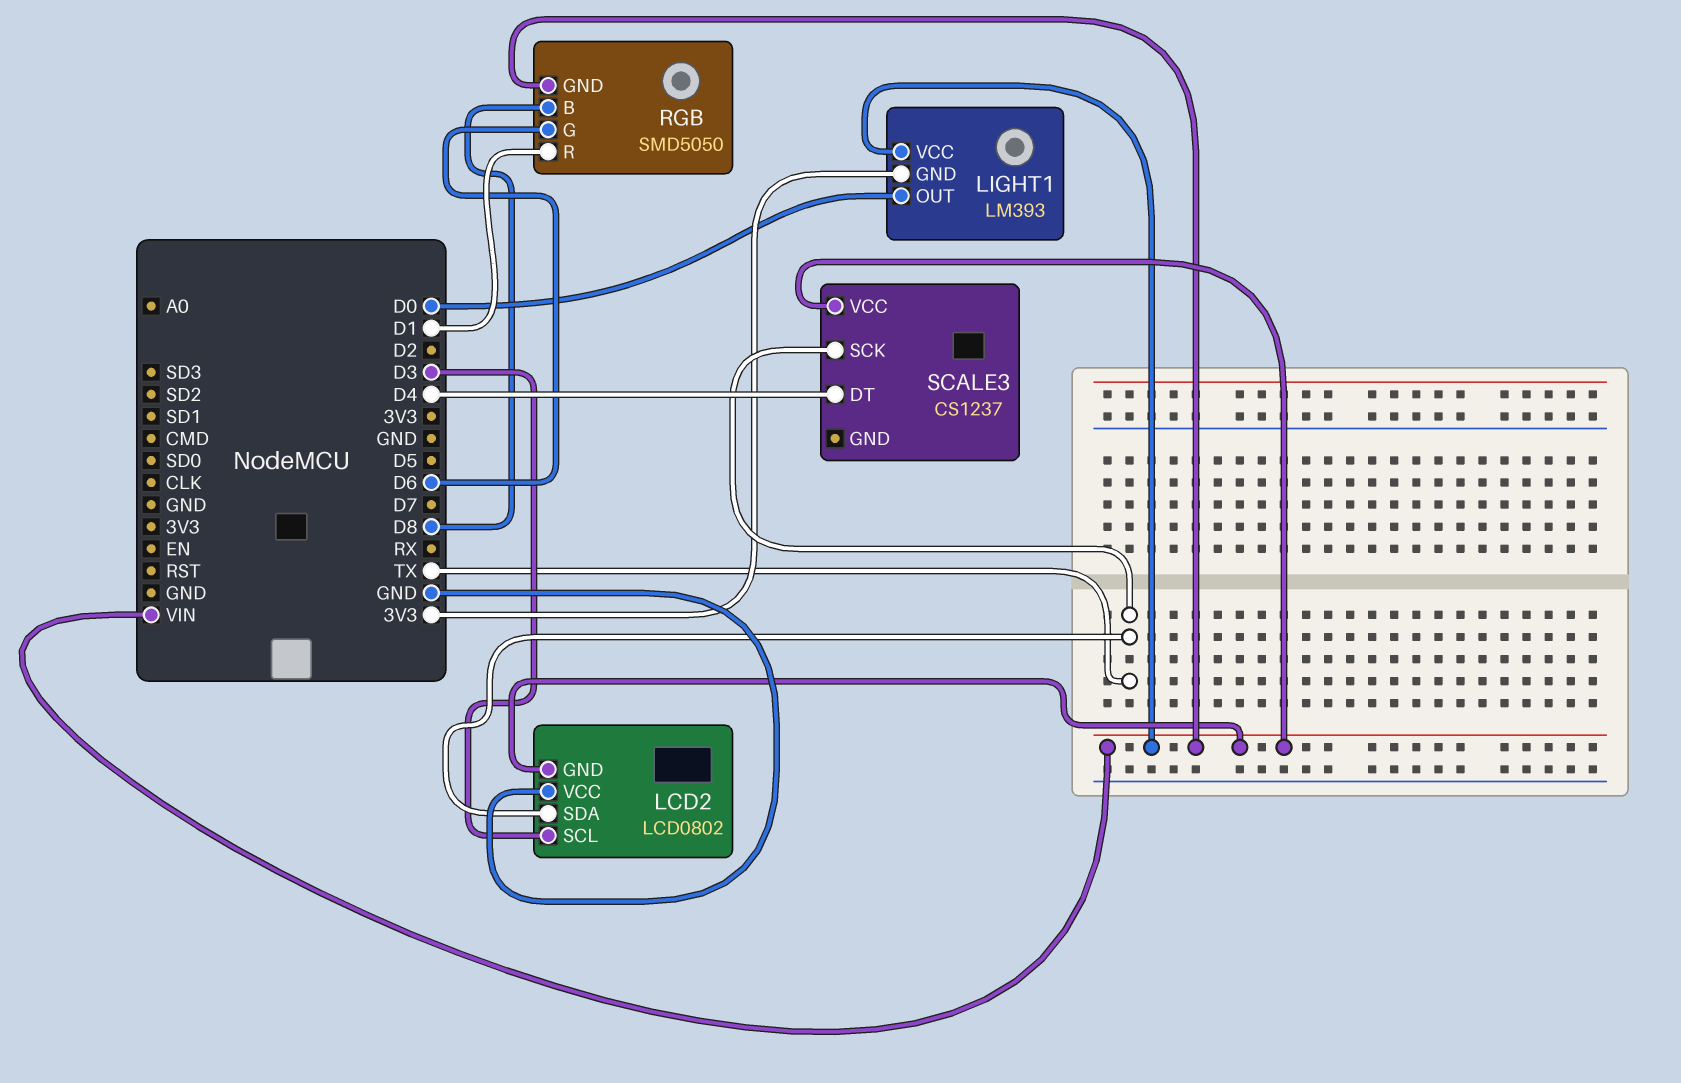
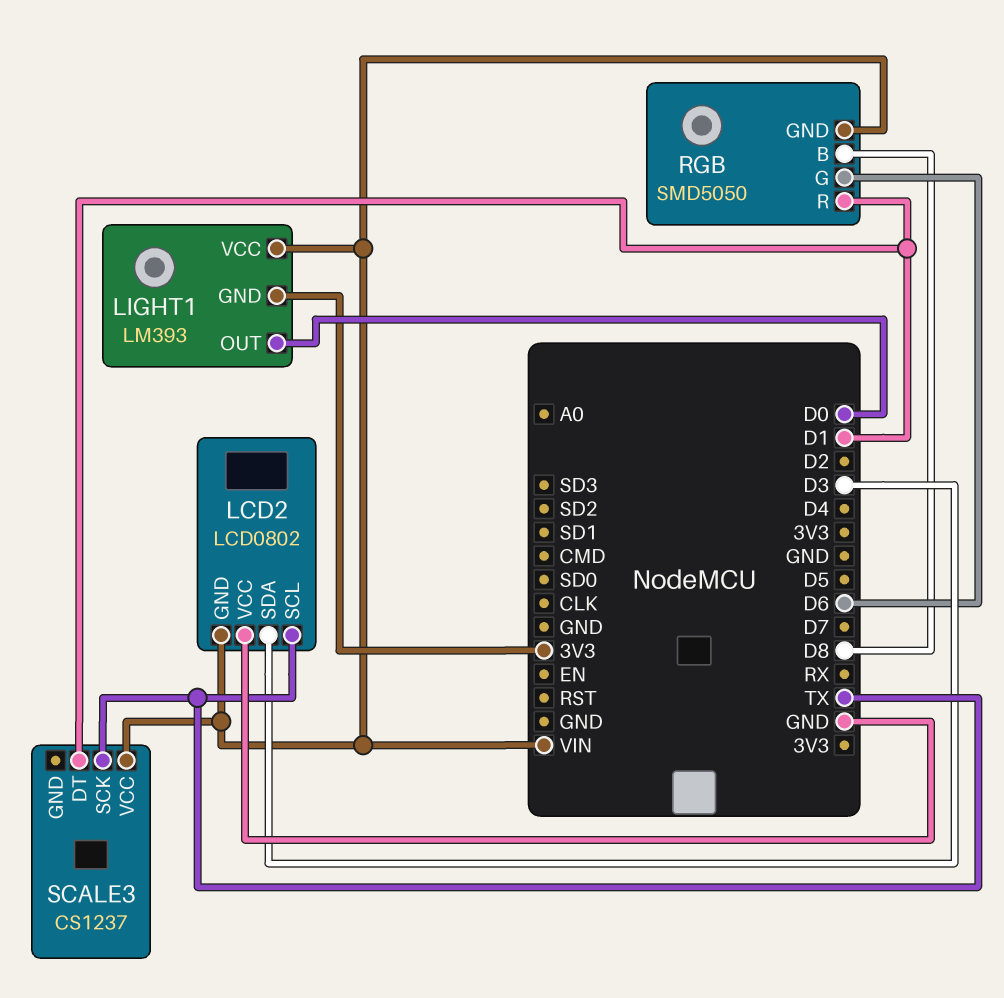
LCD2 pin SCL: D3 -> TX
LCD2 pin SDA: TX -> D3
SCALE3 pin DT: D4 -> D1

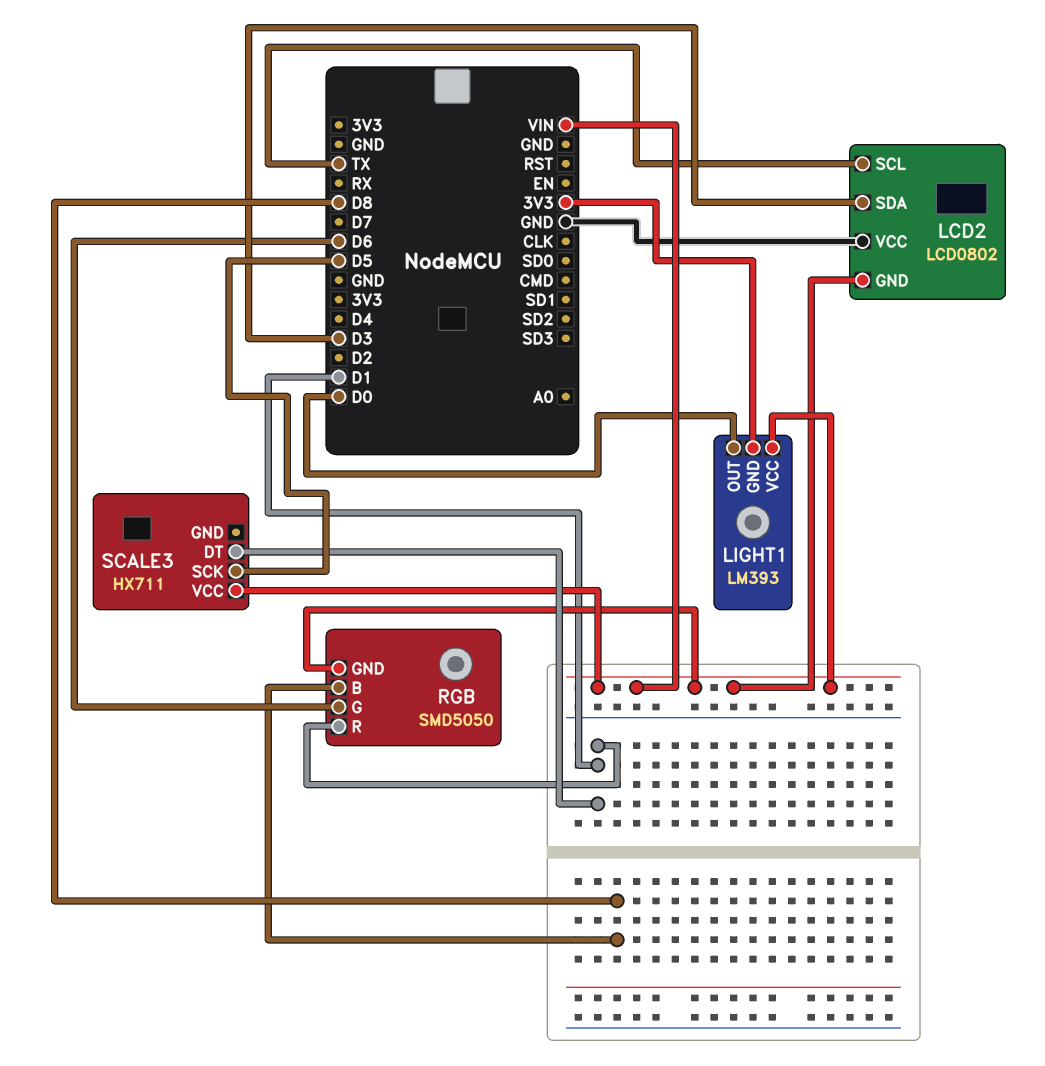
SCALE3: CS1237 -> HX711
SCALE3 pin SCK: TX -> D5

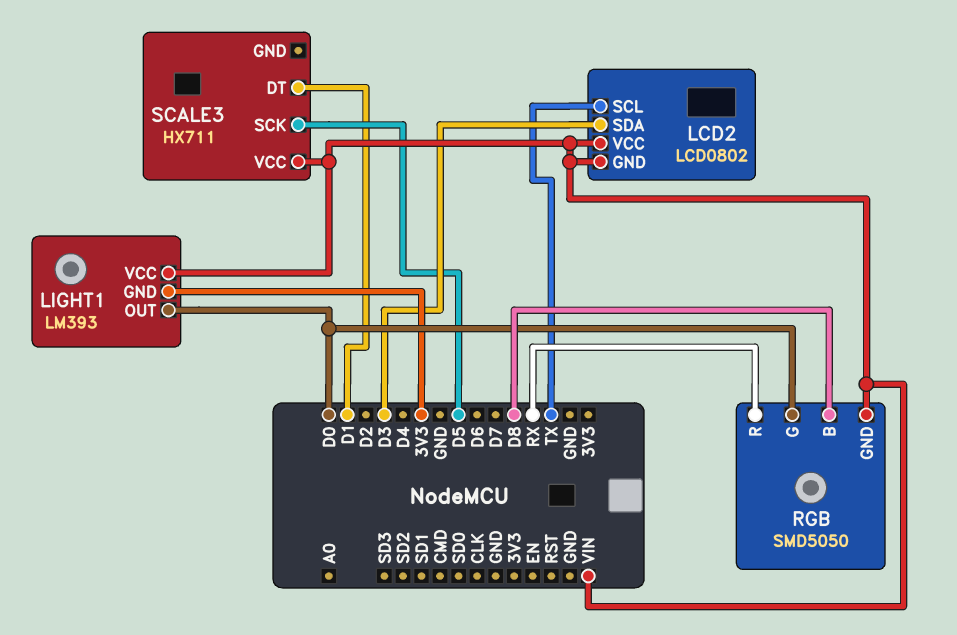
LCD2 pin VCC: GND -> VIN
RGB pin G: D6 -> D0
RGB pin R: D1 -> RX

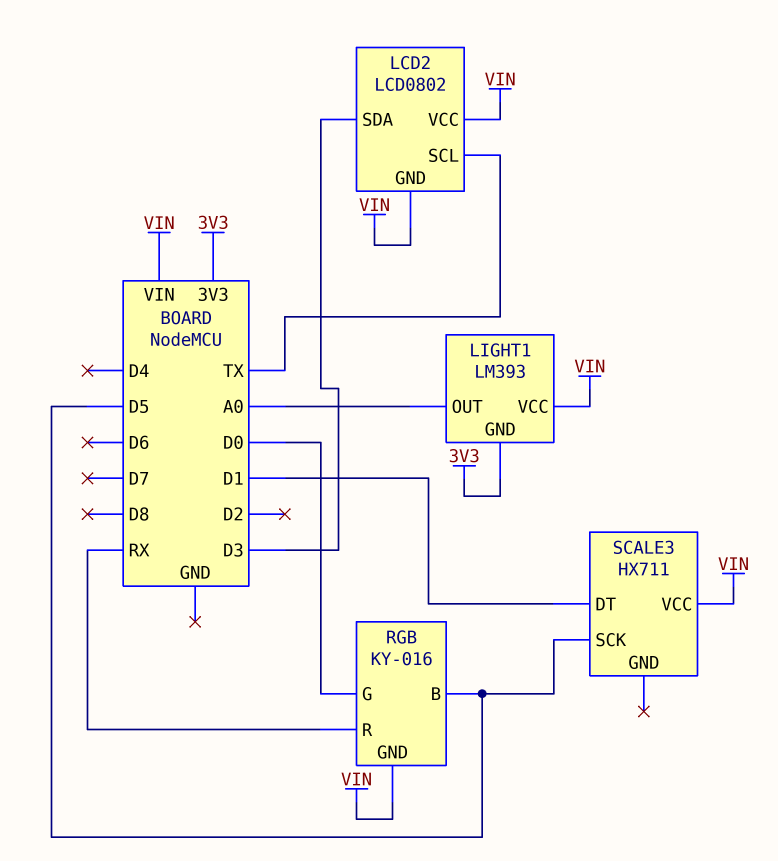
LIGHT1 pin OUT: D0 -> A0
RGB: SMD5050 -> KY-016
RGB pin B: D8 -> D5

